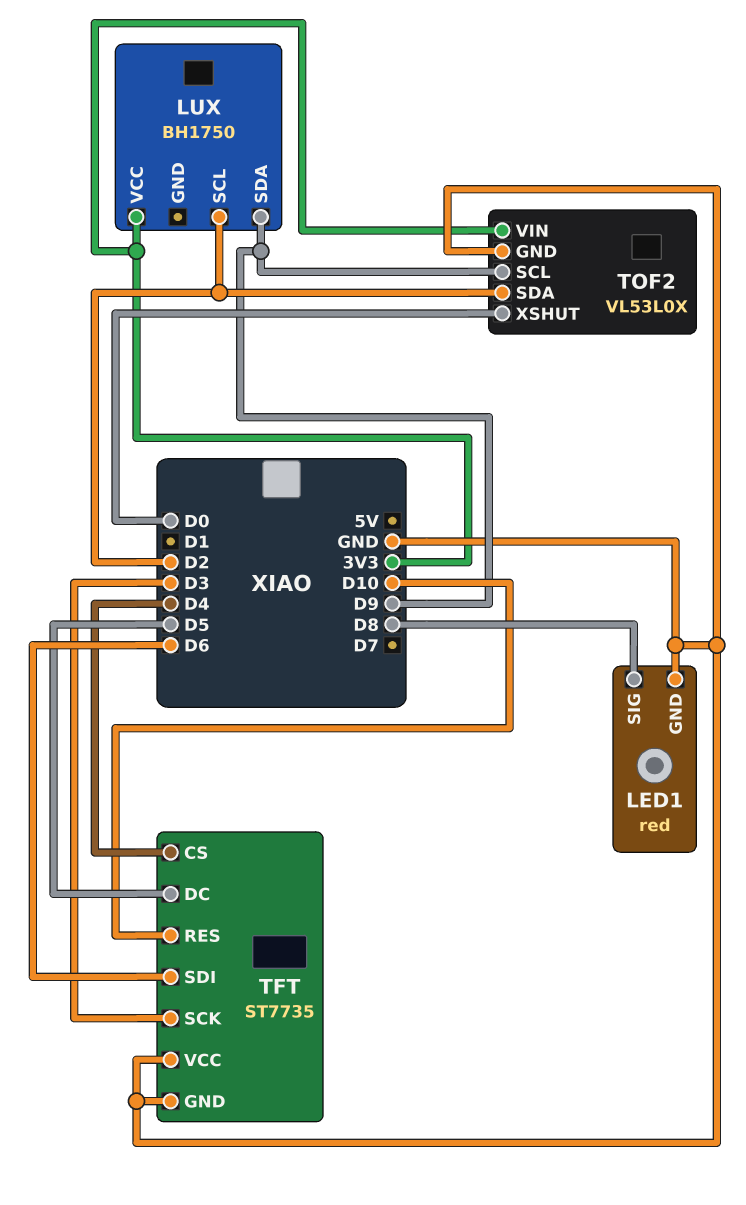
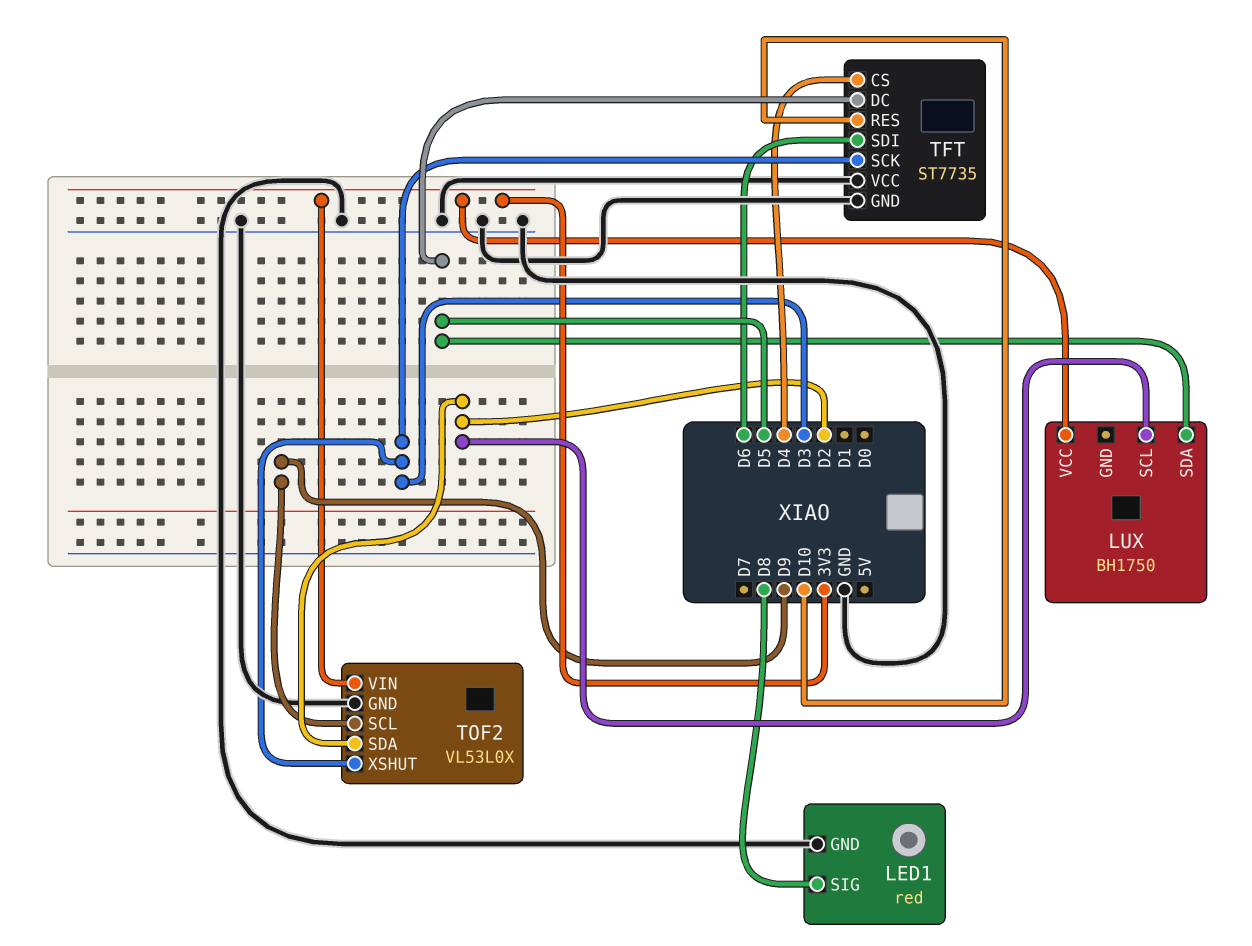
LUX pin SDA: D9 -> D5
TOF2 pin XSHUT: D0 -> D3

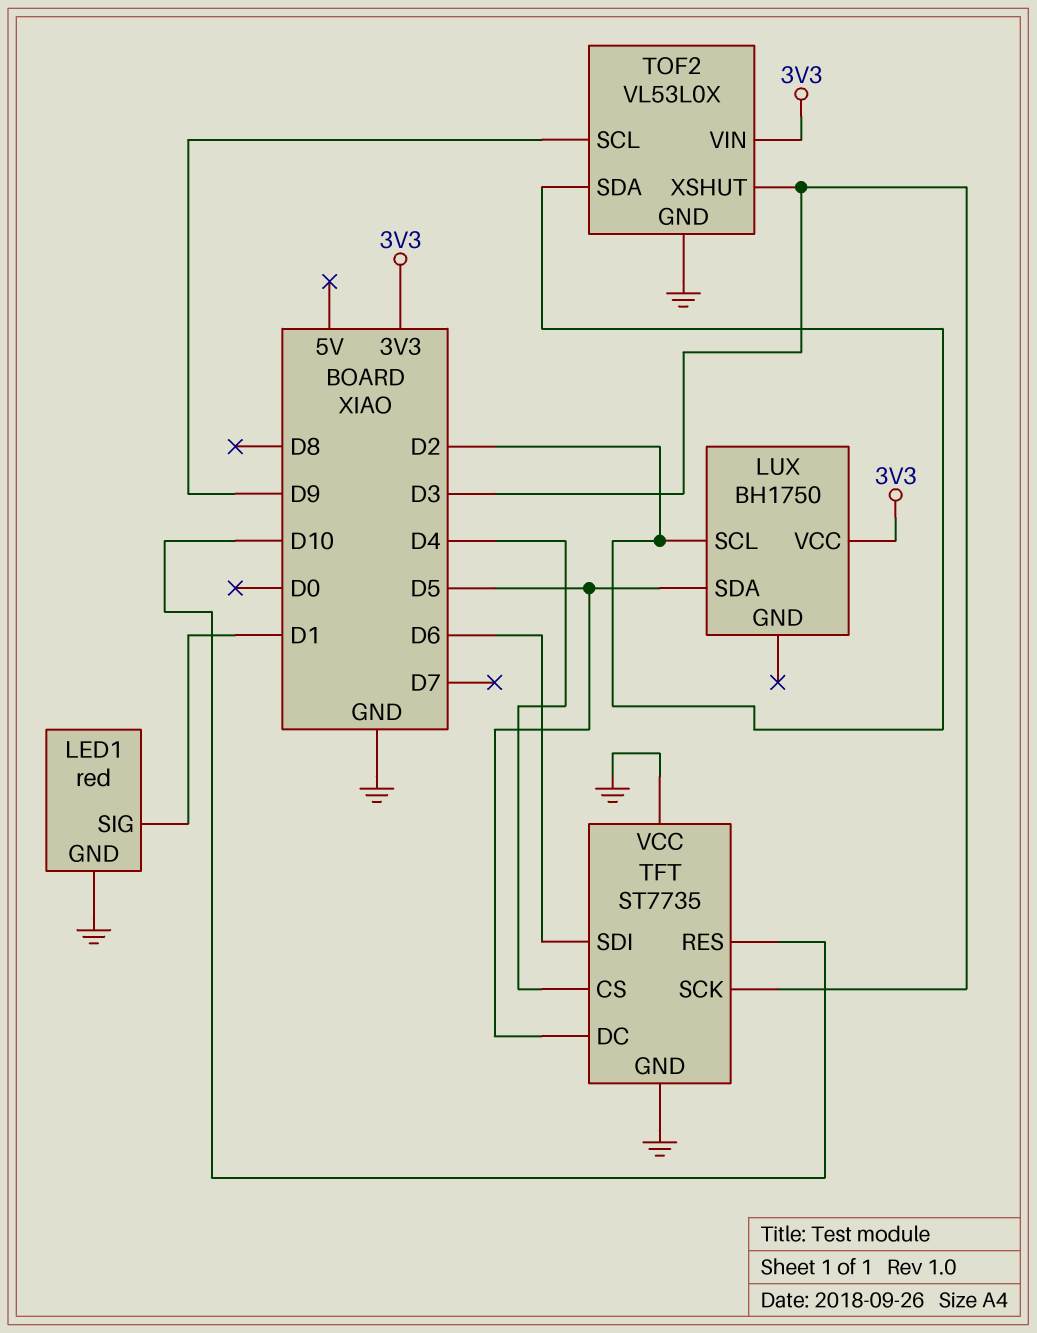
LED1 pin SIG: D8 -> D1

